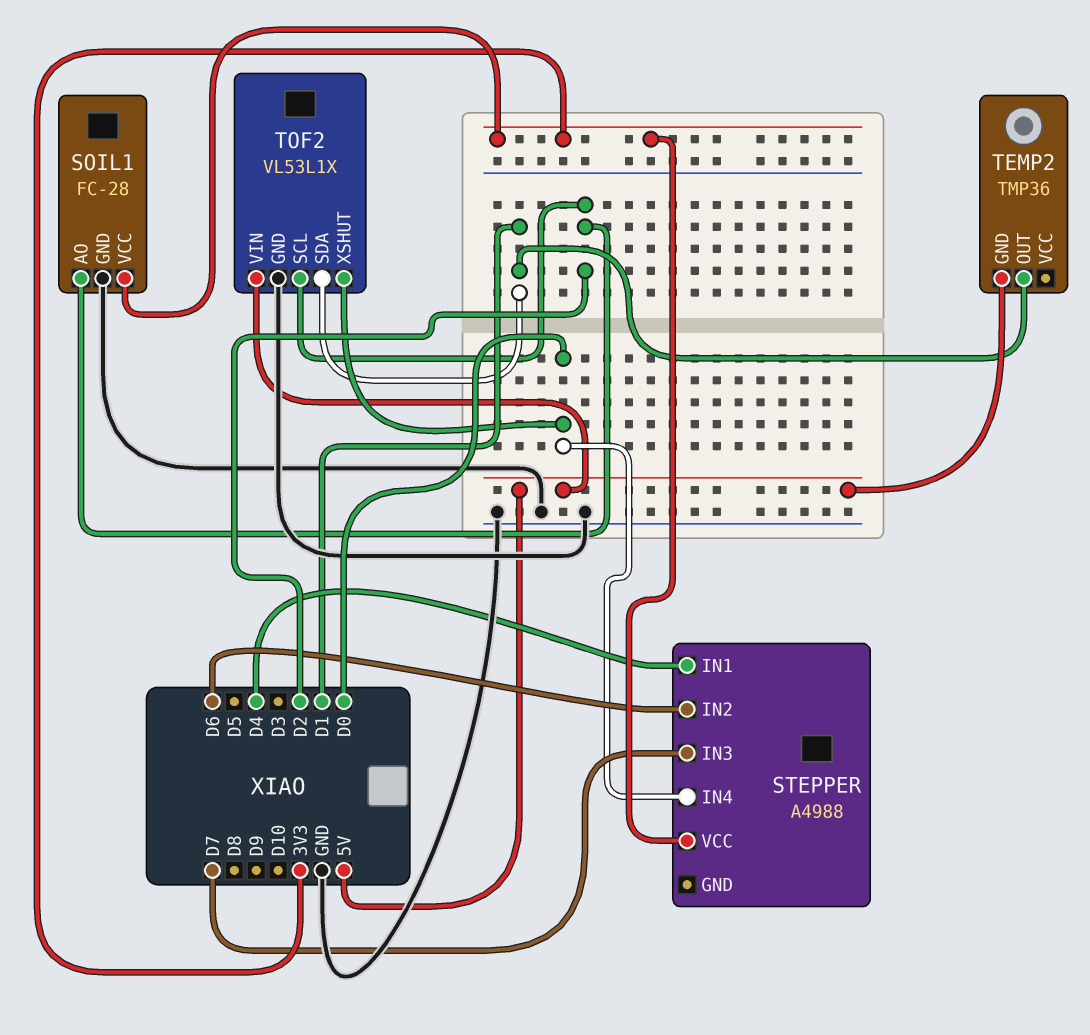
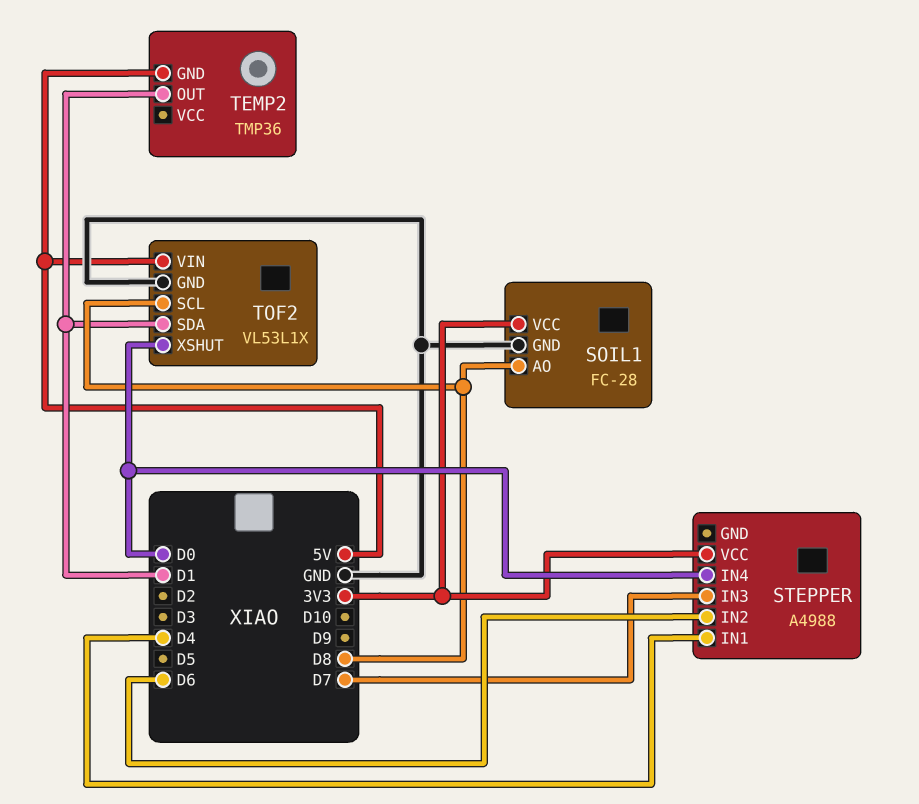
SOIL1 pin AO: D2 -> D8
TOF2 pin SCL: D2 -> D8

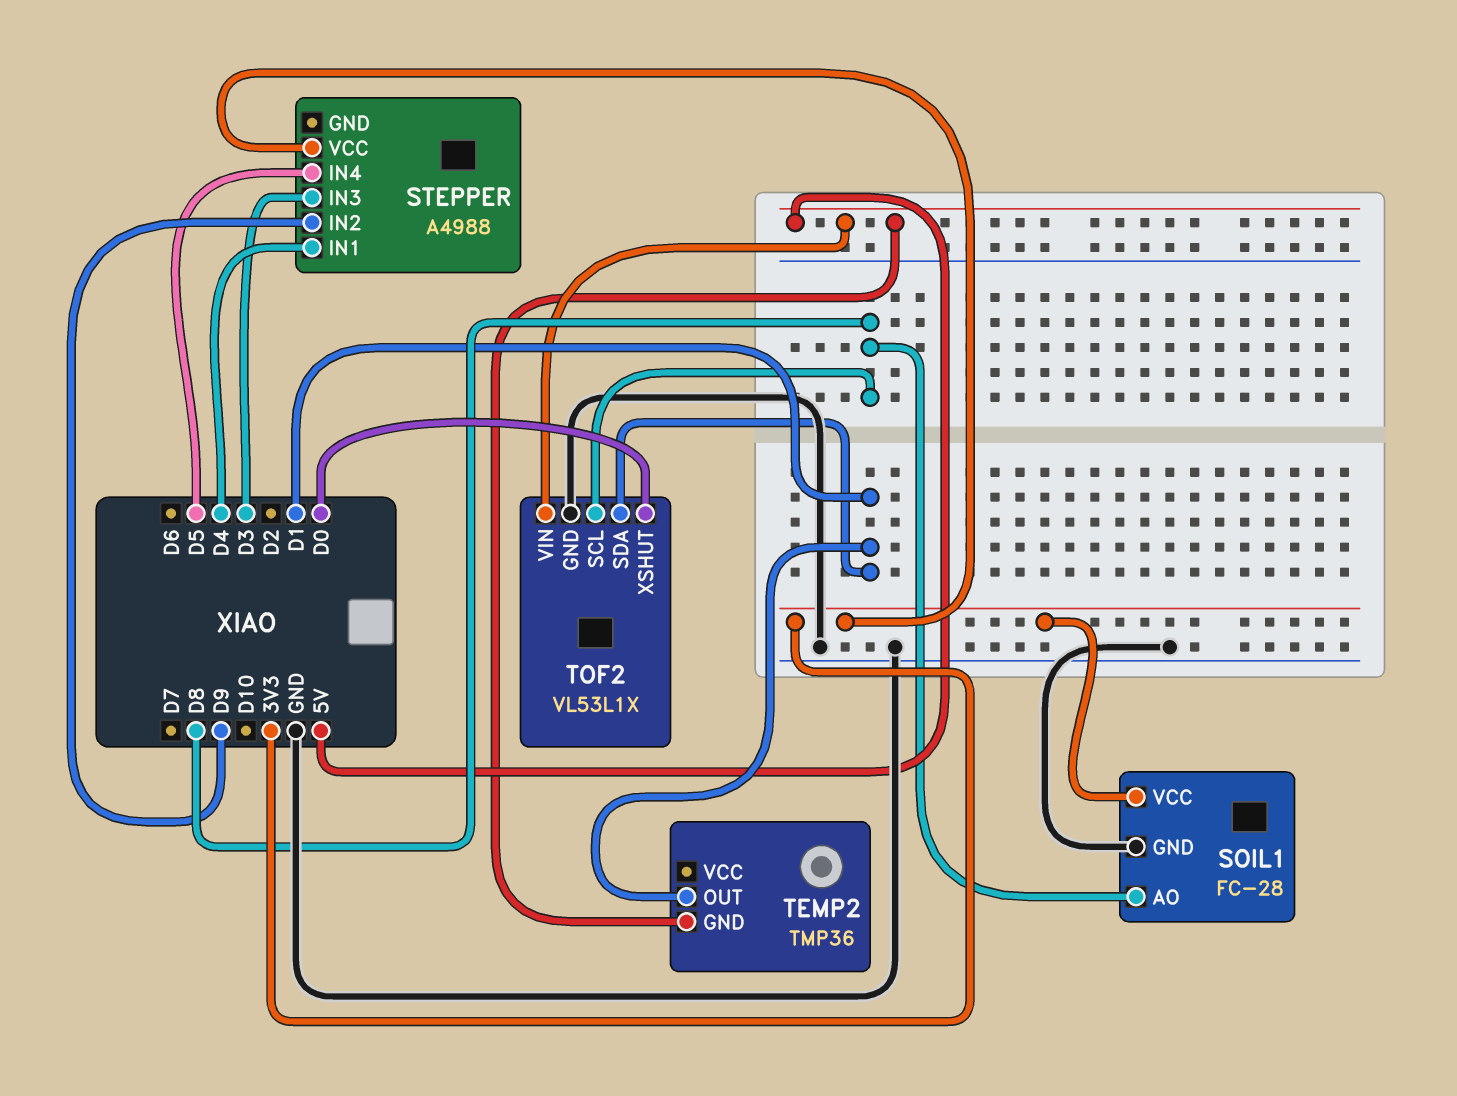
STEPPER pin IN2: D6 -> D9
STEPPER pin IN3: D7 -> D3
STEPPER pin IN4: D0 -> D5

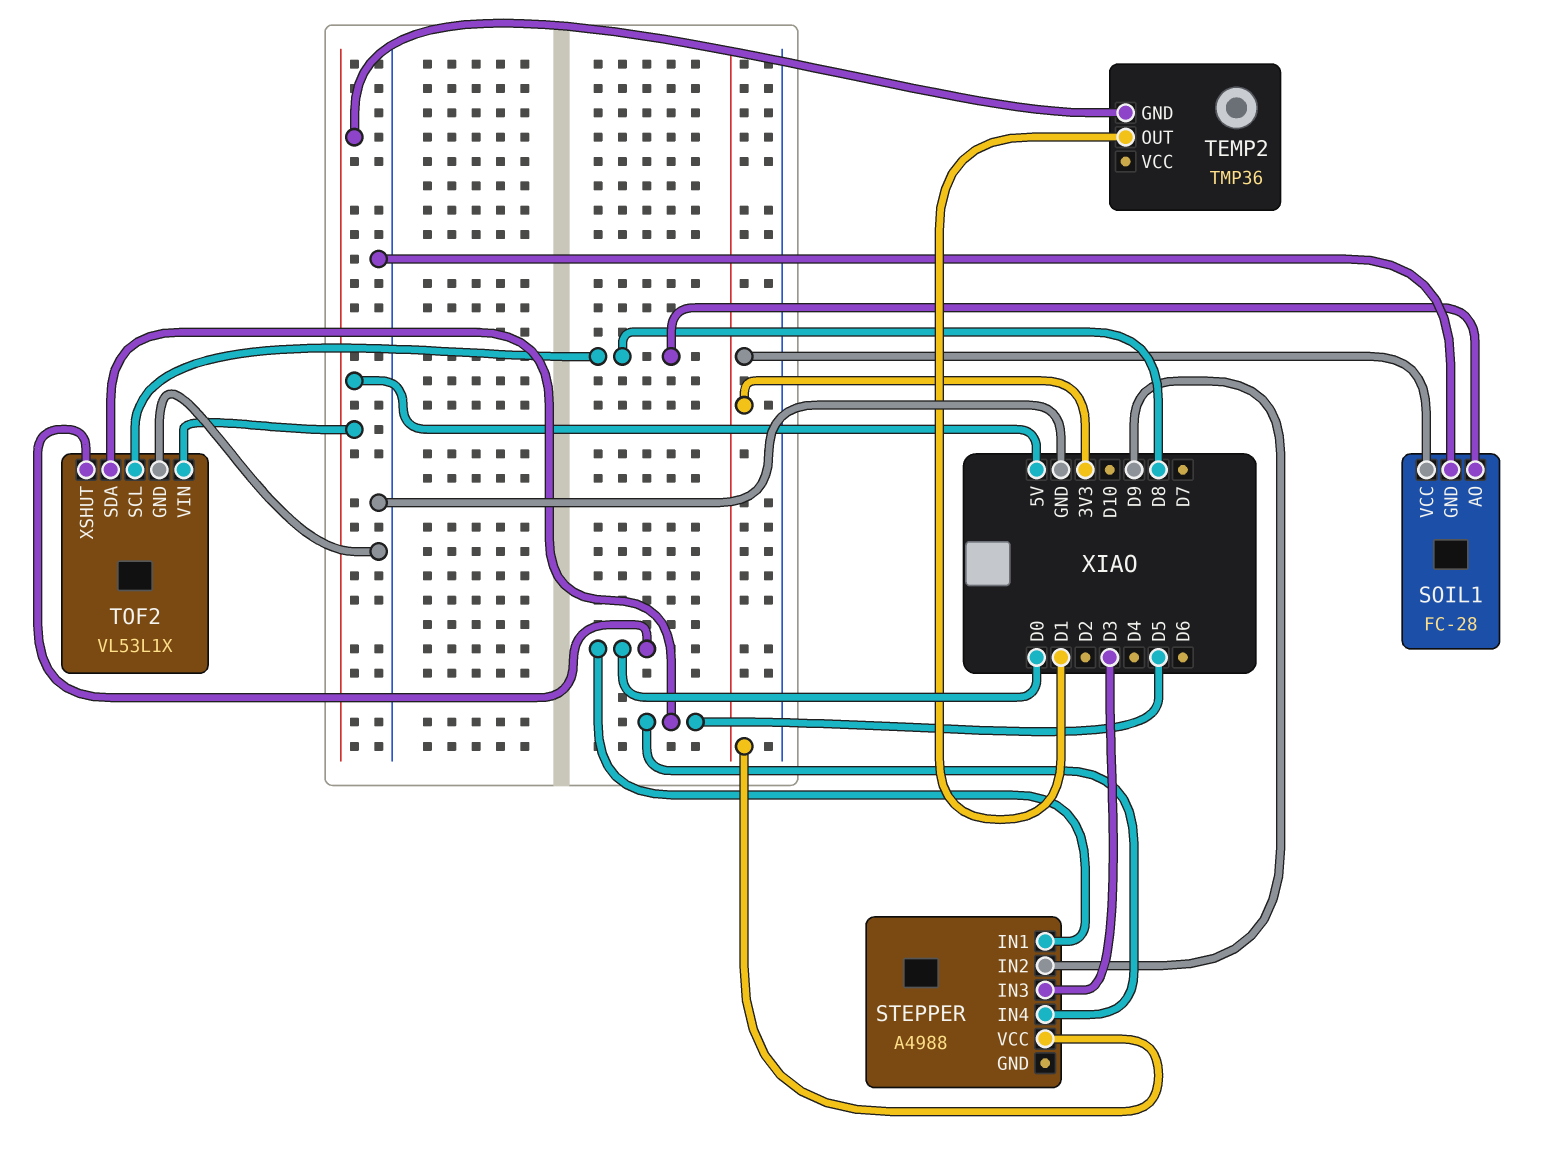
STEPPER pin IN1: D4 -> D0
TOF2 pin SDA: D1 -> D5

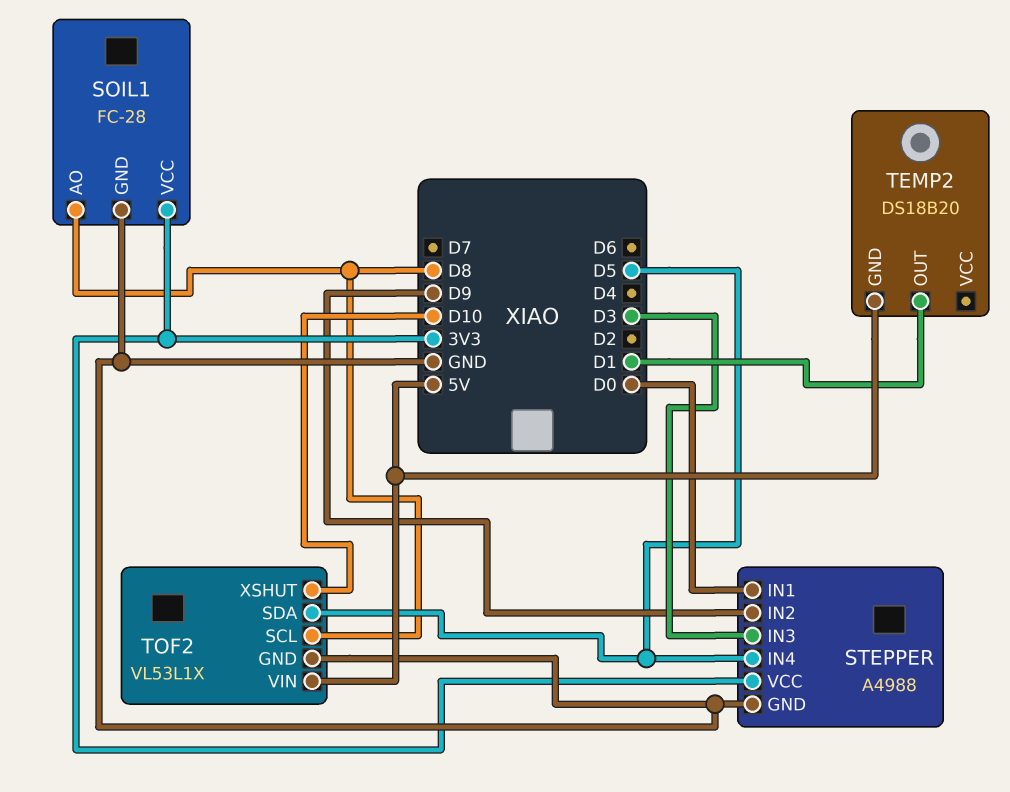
STEPPER pin GND: none -> GND
TEMP2: TMP36 -> DS18B20
TOF2 pin XSHUT: D0 -> D10

